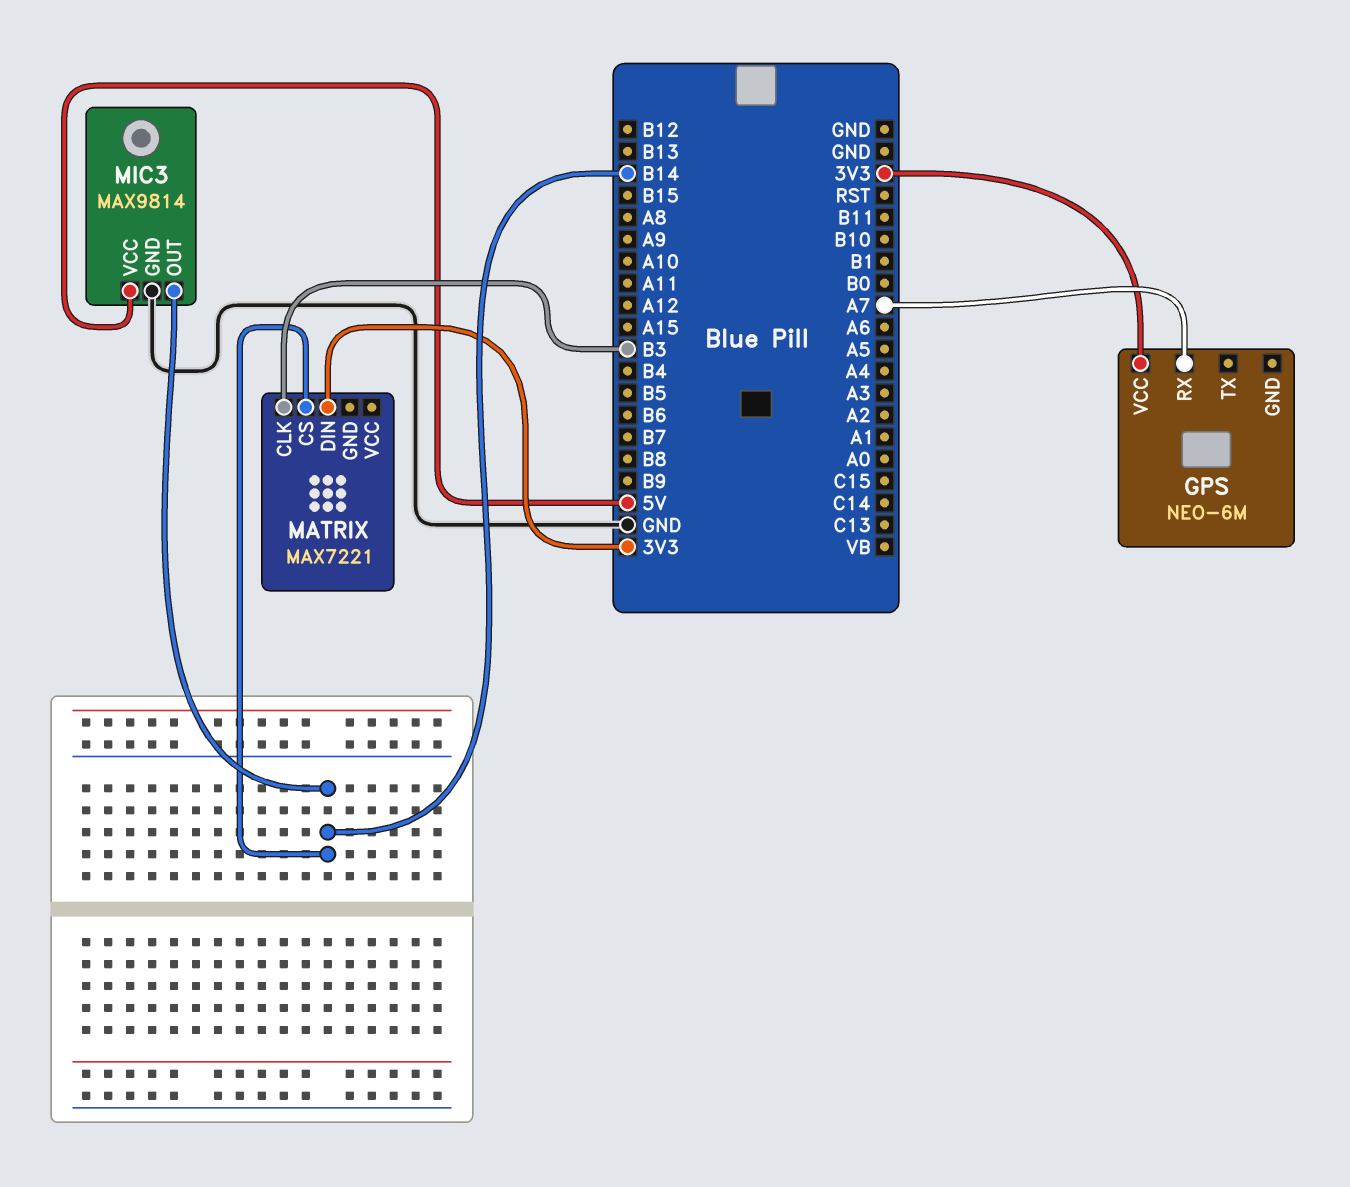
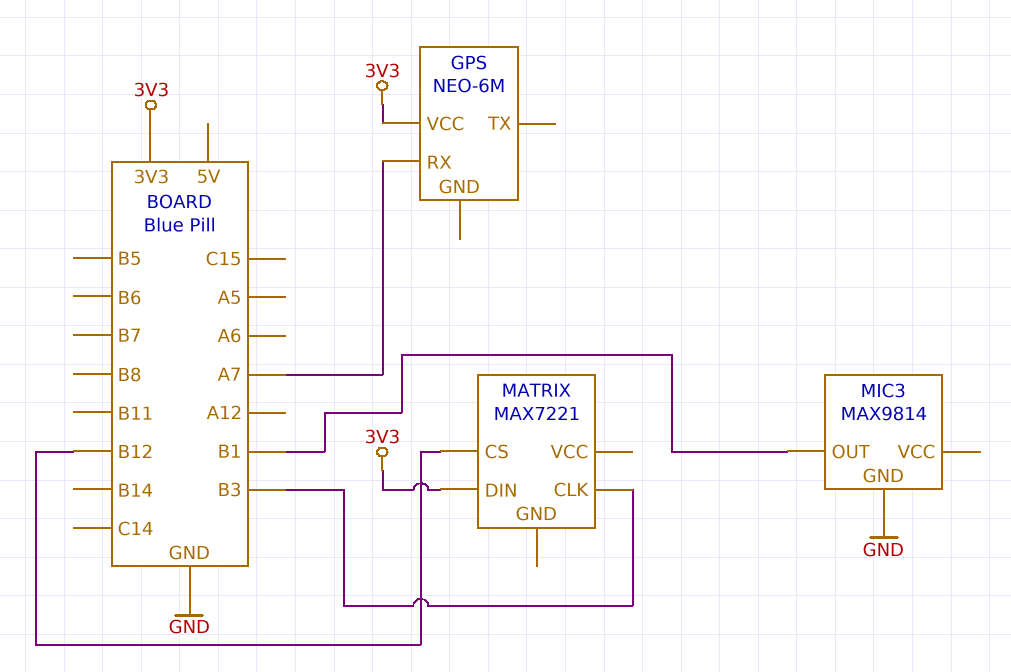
MATRIX pin CS: B14 -> B12
MIC3 pin OUT: B14 -> B1
MIC3 pin VCC: 5V -> none

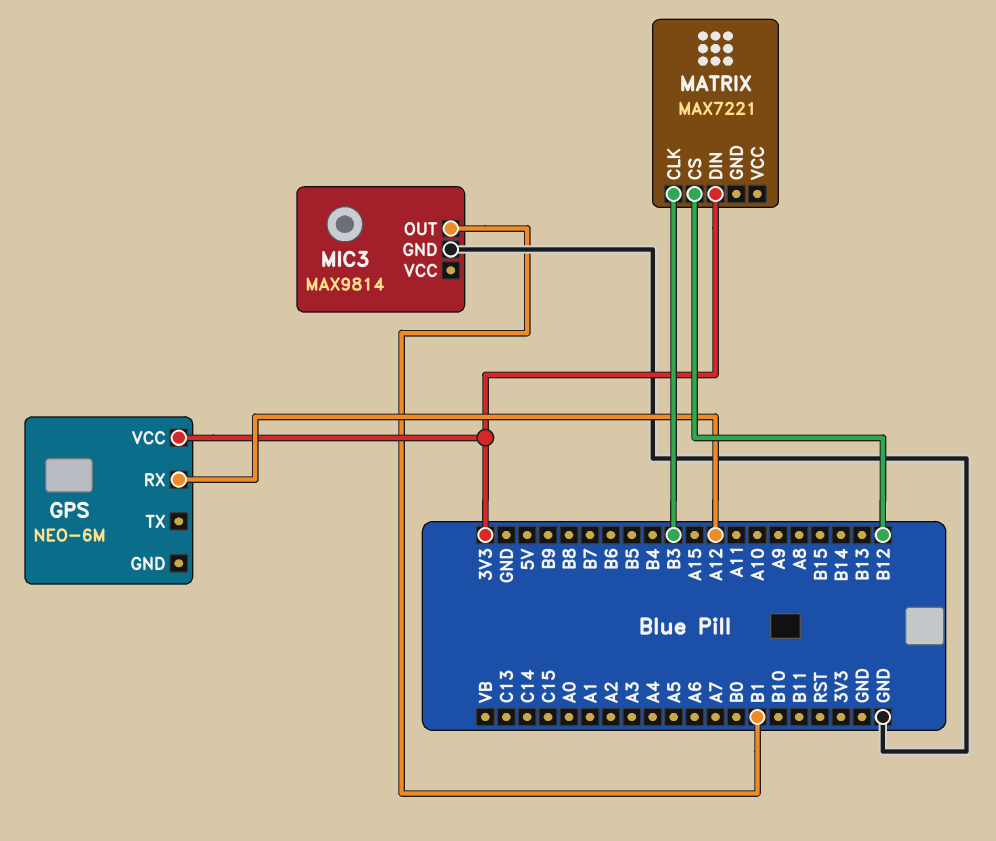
GPS pin RX: A7 -> A12

